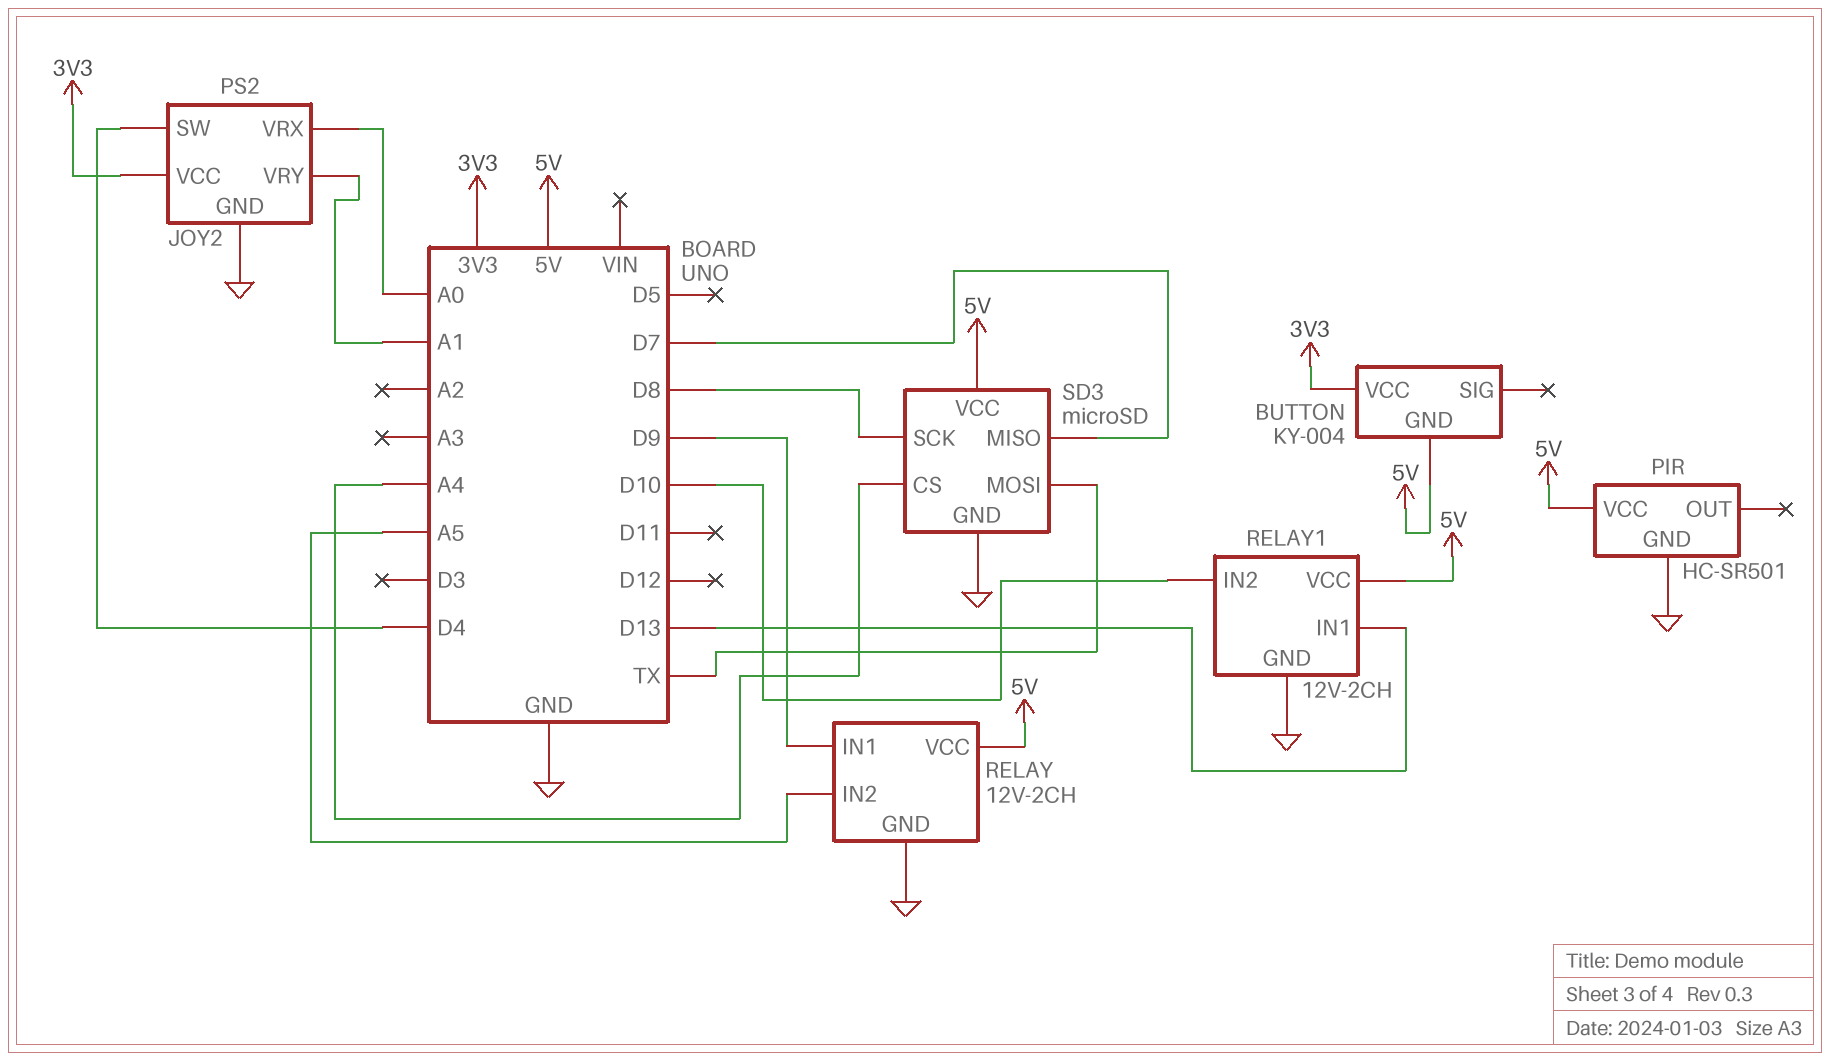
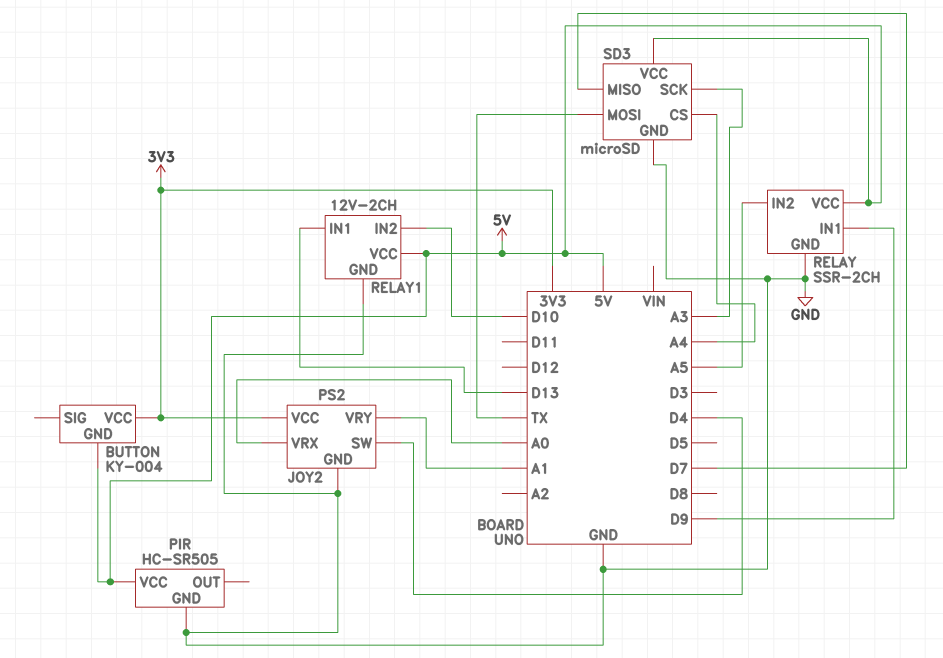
PIR: HC-SR501 -> HC-SR505
RELAY: 12V-2CH -> SSR-2CH
SD3 pin SCK: D8 -> A3

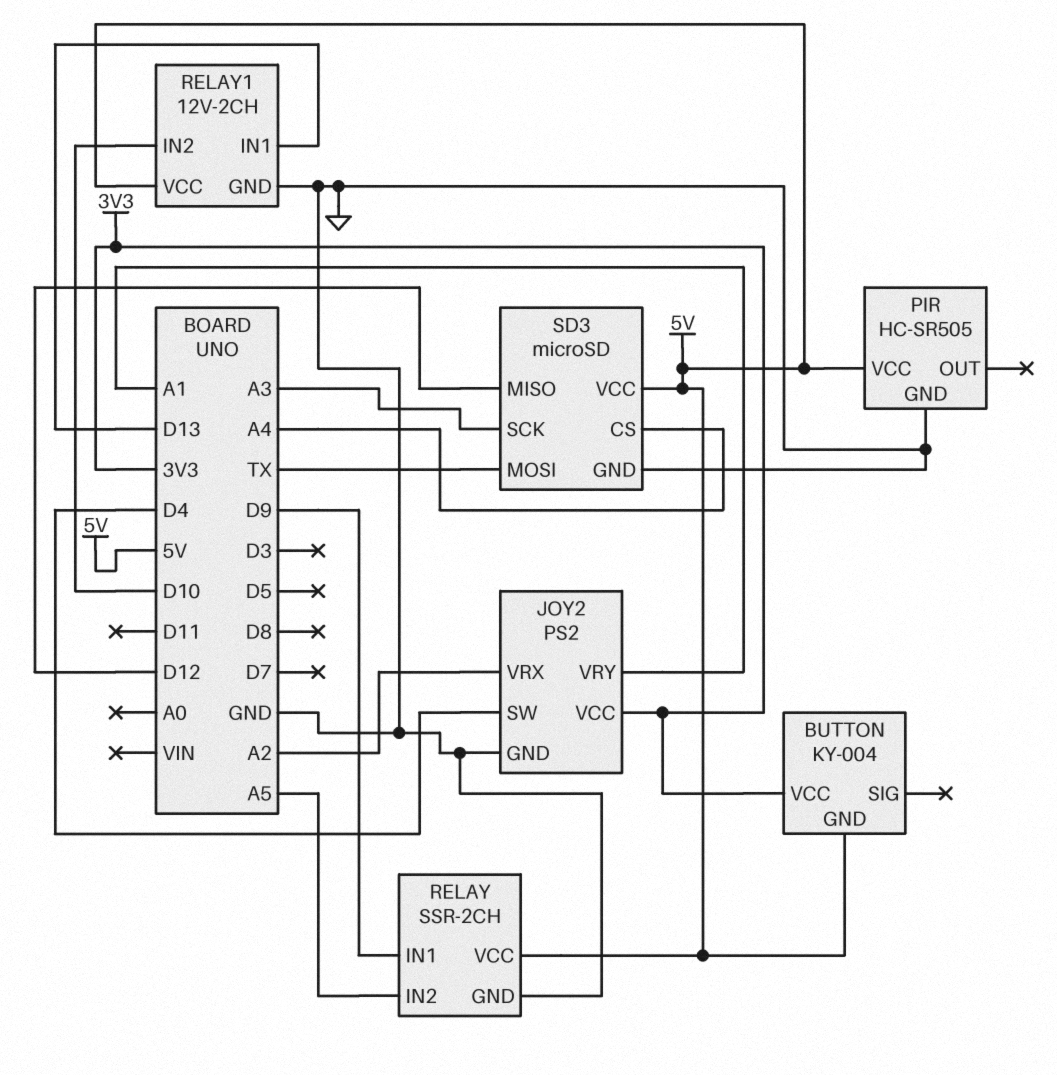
JOY2 pin VRX: A0 -> A2
SD3 pin MISO: D7 -> D12

